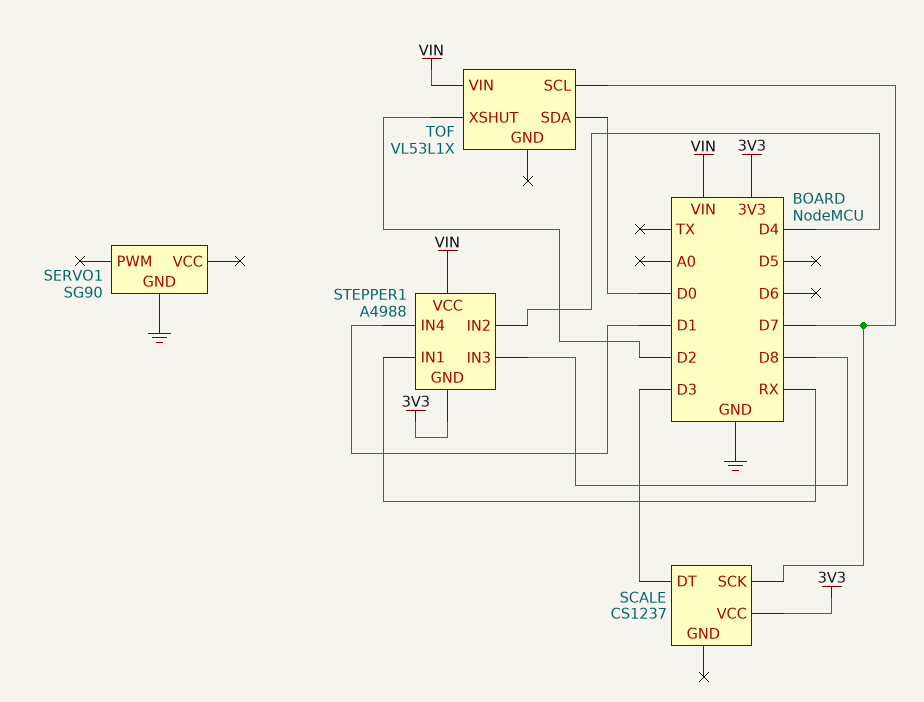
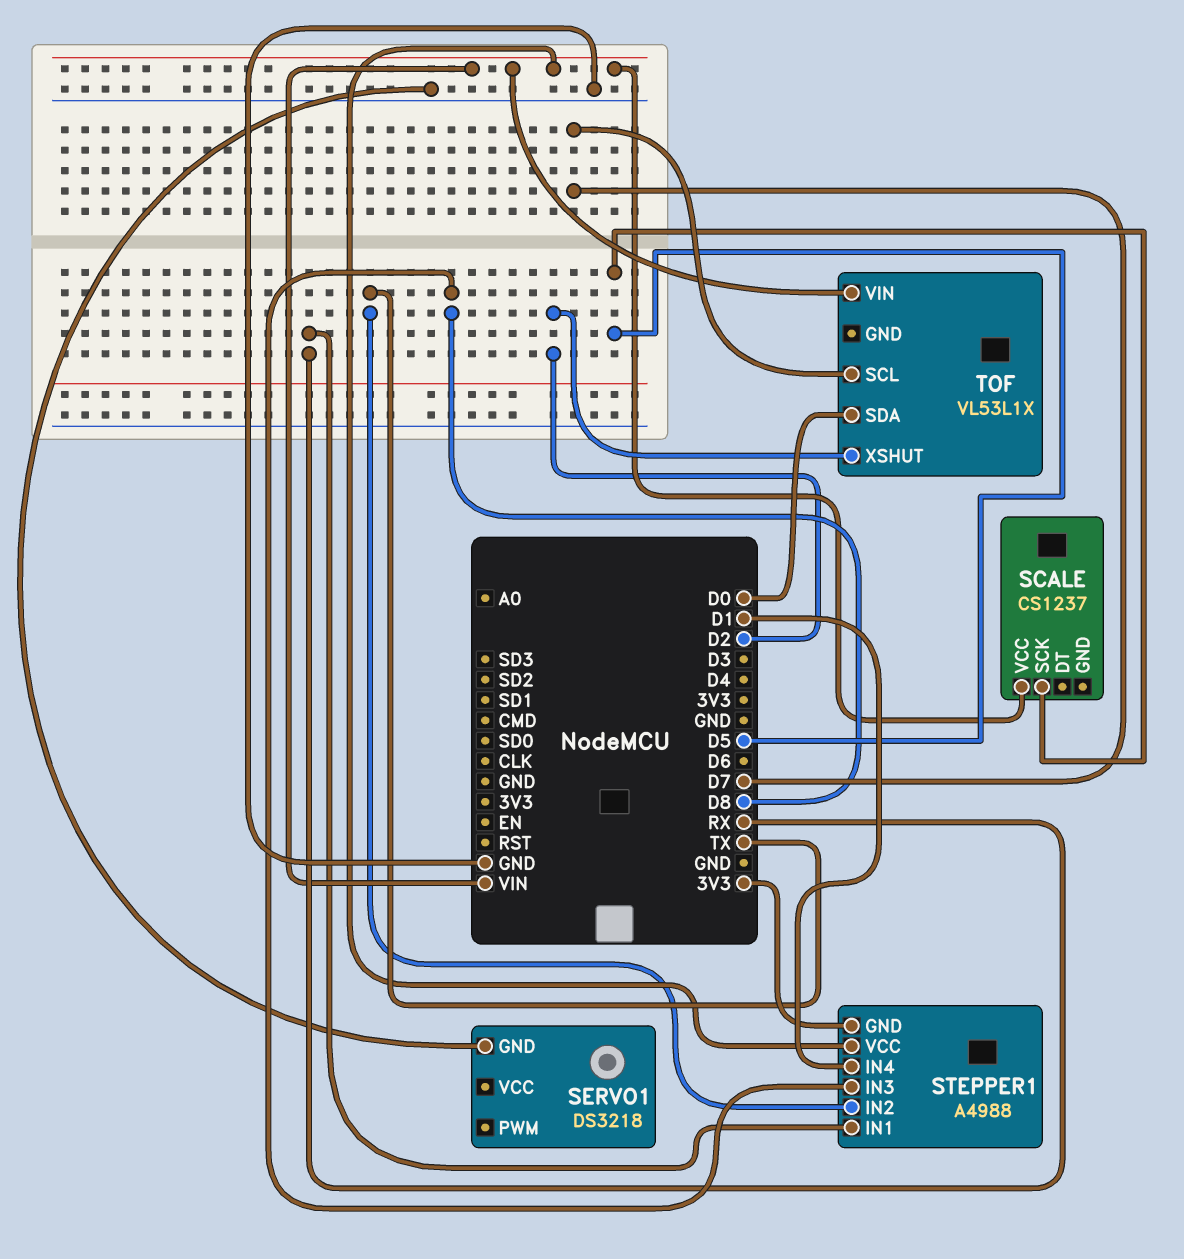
SCALE pin DT: D3 -> none
SCALE pin SCK: D7 -> D5
SCALE pin VCC: 3V3 -> VIN
SERVO1: SG90 -> DS3218
STEPPER1 pin IN2: D4 -> TX

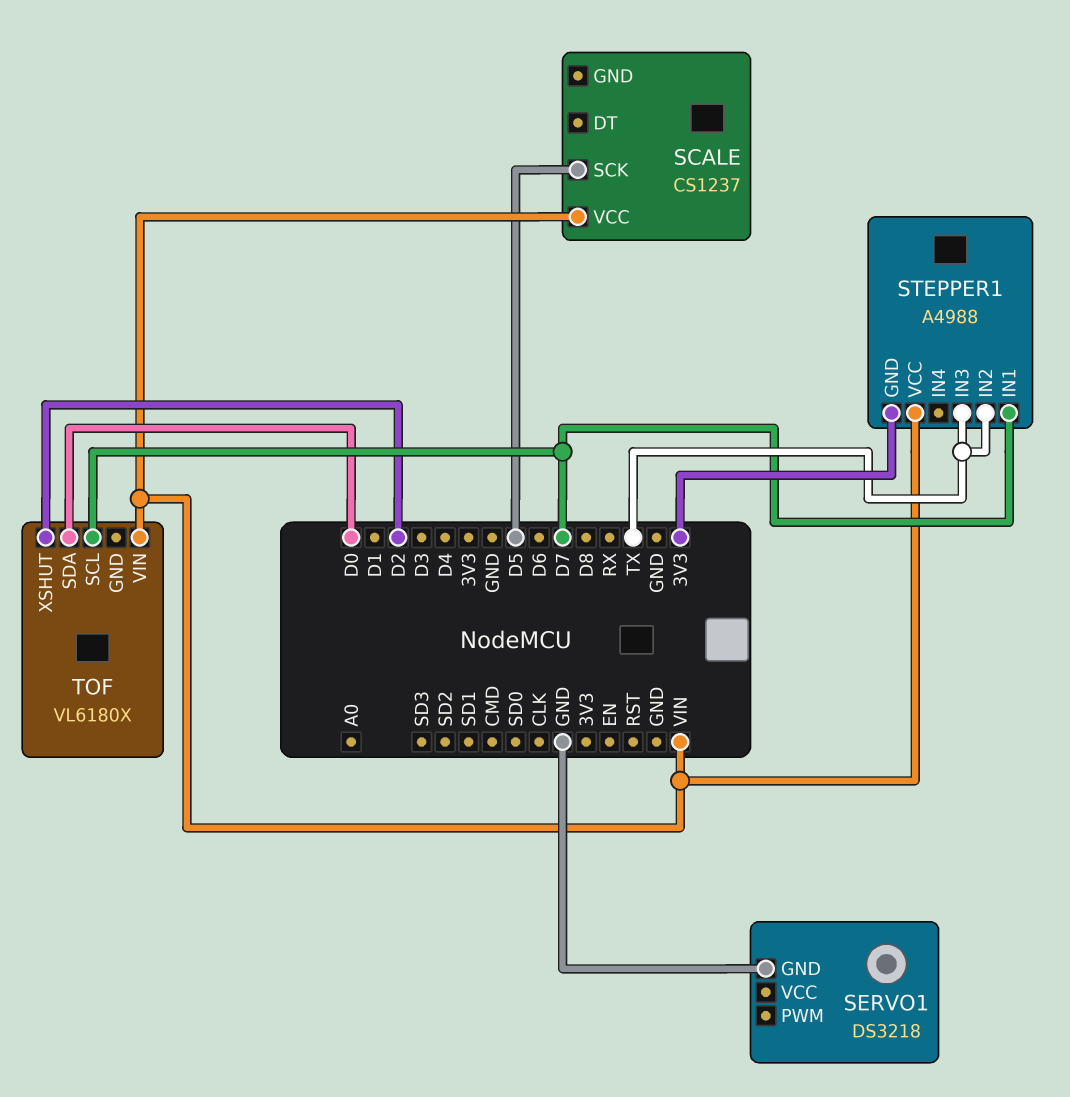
STEPPER1 pin IN1: RX -> D7
STEPPER1 pin IN3: D8 -> TX
STEPPER1 pin IN4: D1 -> none
TOF: VL53L1X -> VL6180X

